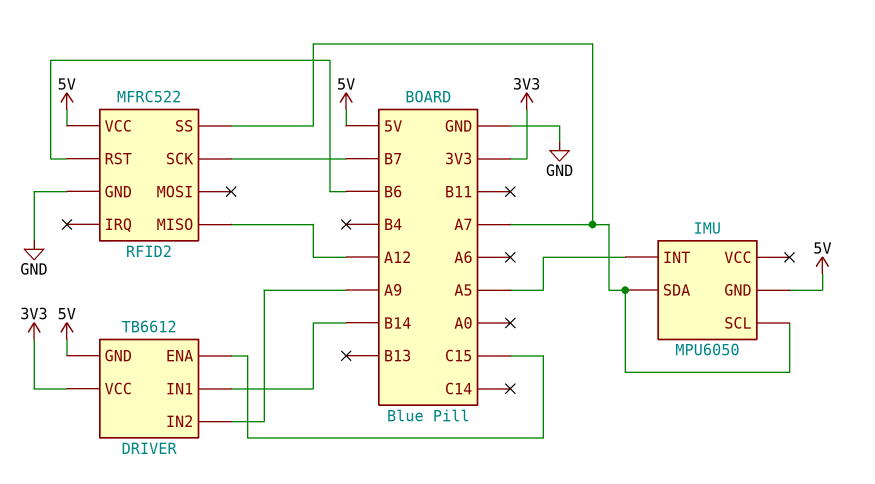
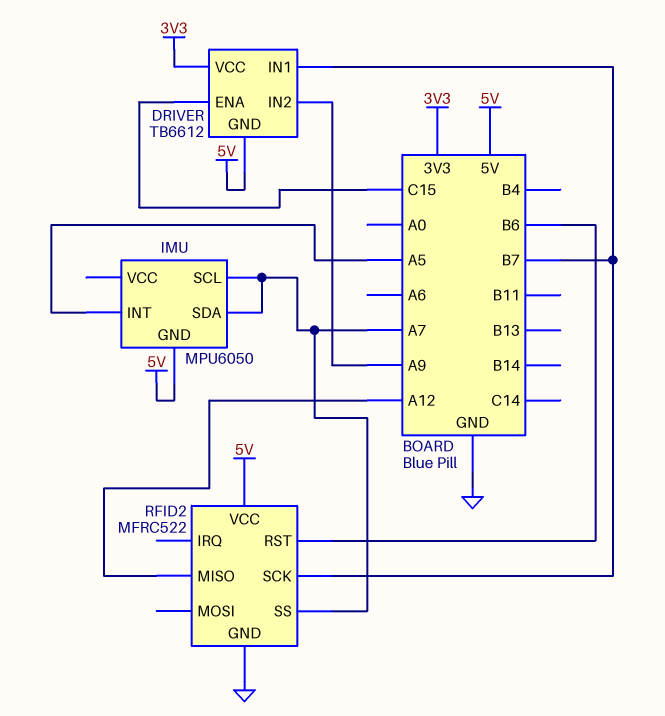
DRIVER pin IN1: B14 -> B7

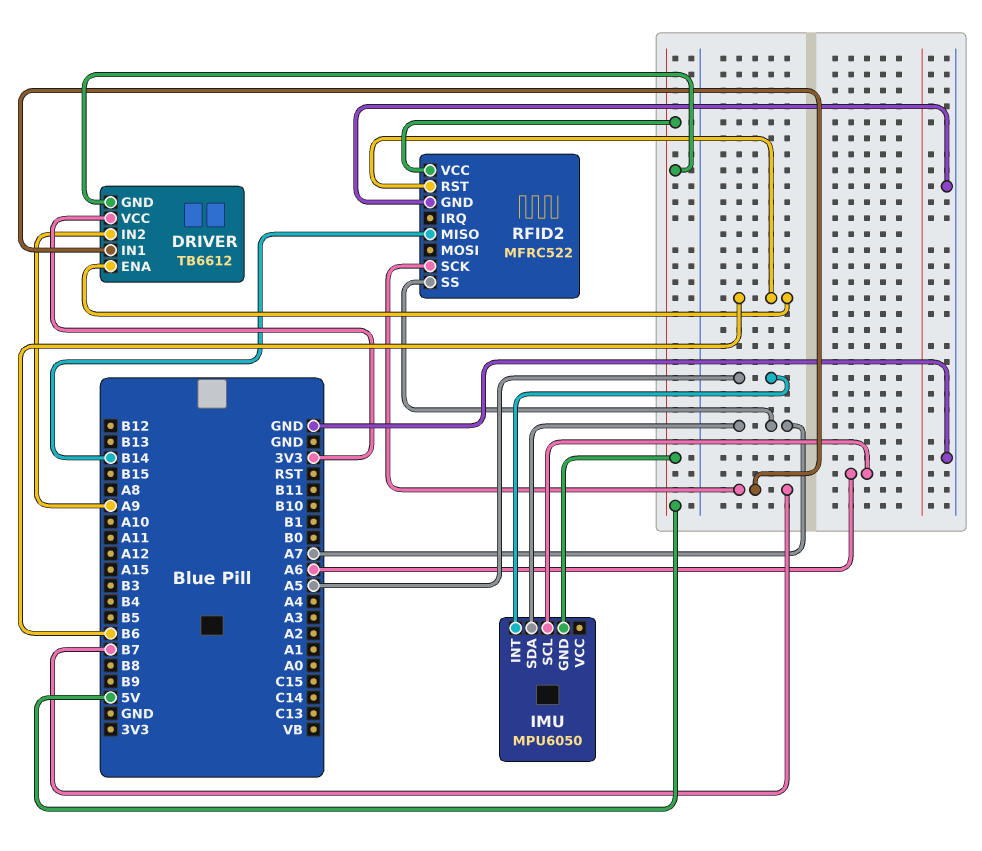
DRIVER pin ENA: C15 -> B6
IMU pin SCL: A7 -> A6
RFID2 pin MISO: A12 -> B14

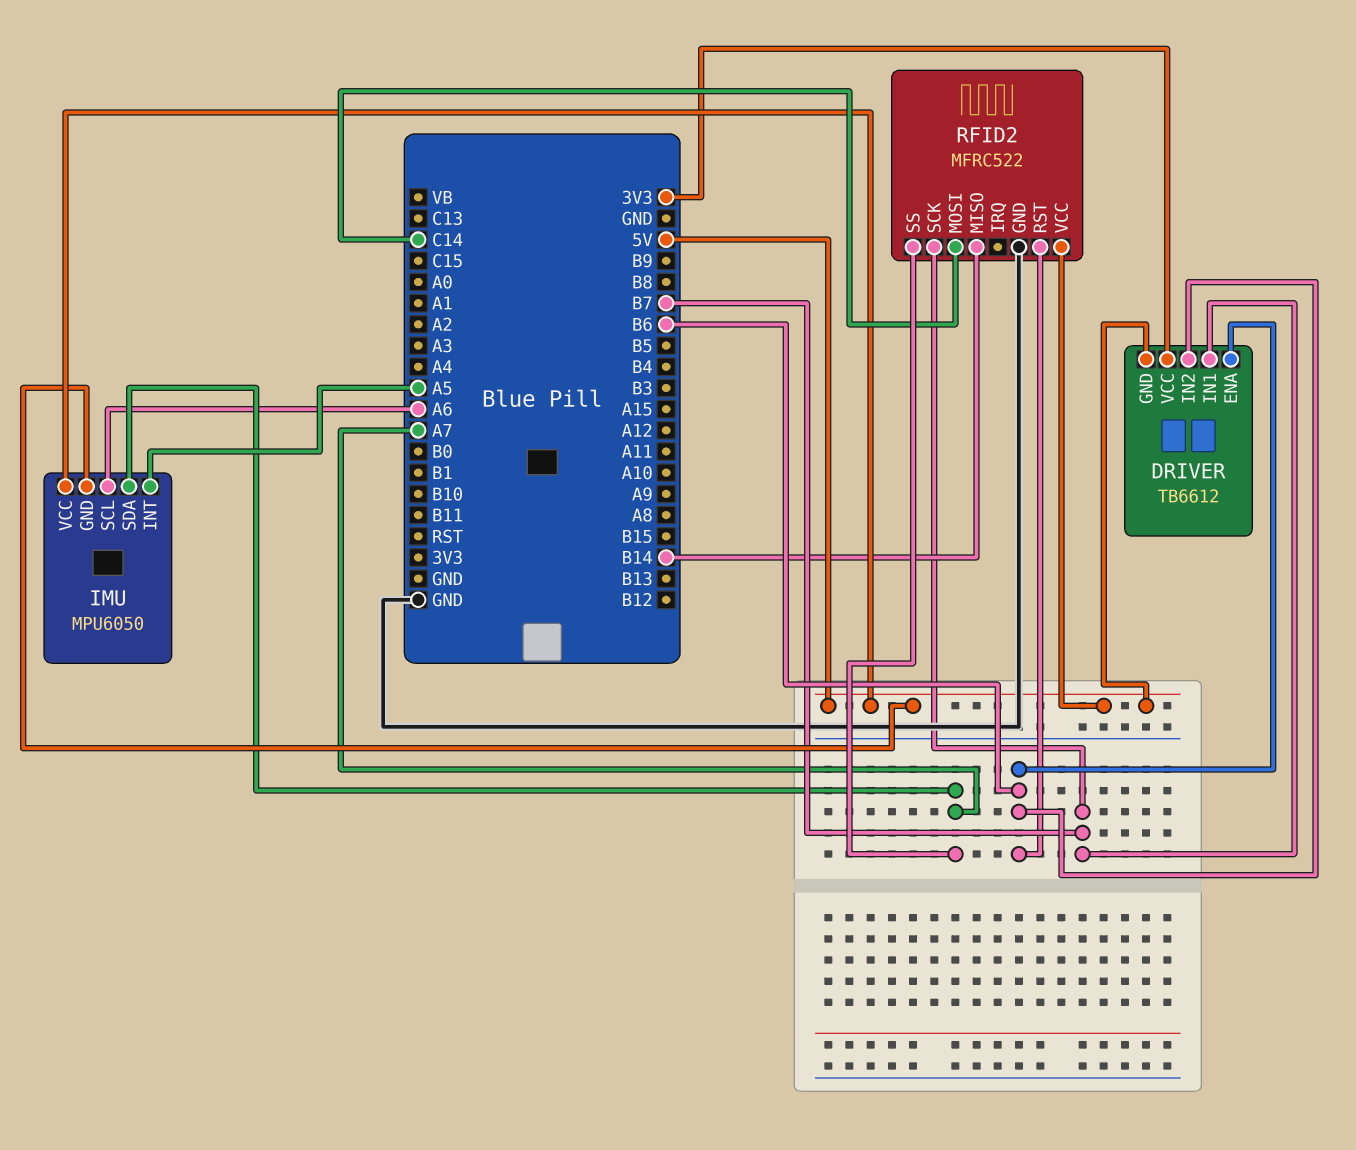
DRIVER pin IN2: A9 -> B6
IMU pin VCC: none -> 5V
RFID2 pin MOSI: none -> C14

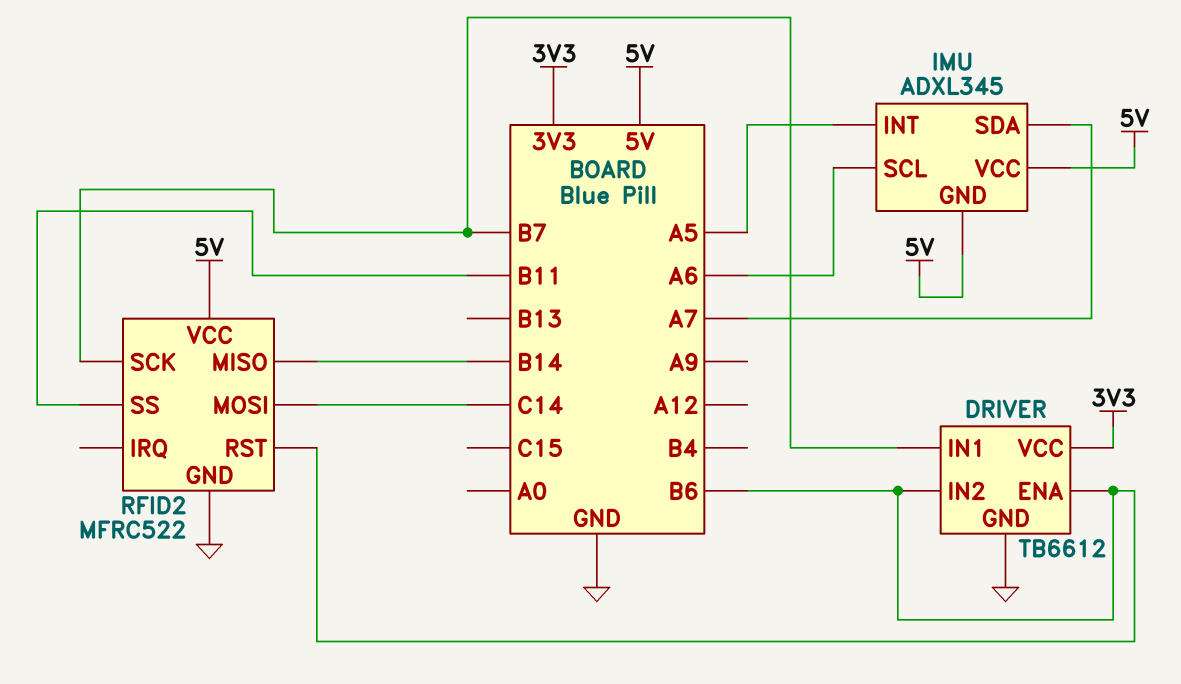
DRIVER pin GND: 5V -> GND
IMU: MPU6050 -> ADXL345
RFID2 pin SS: A7 -> B11

